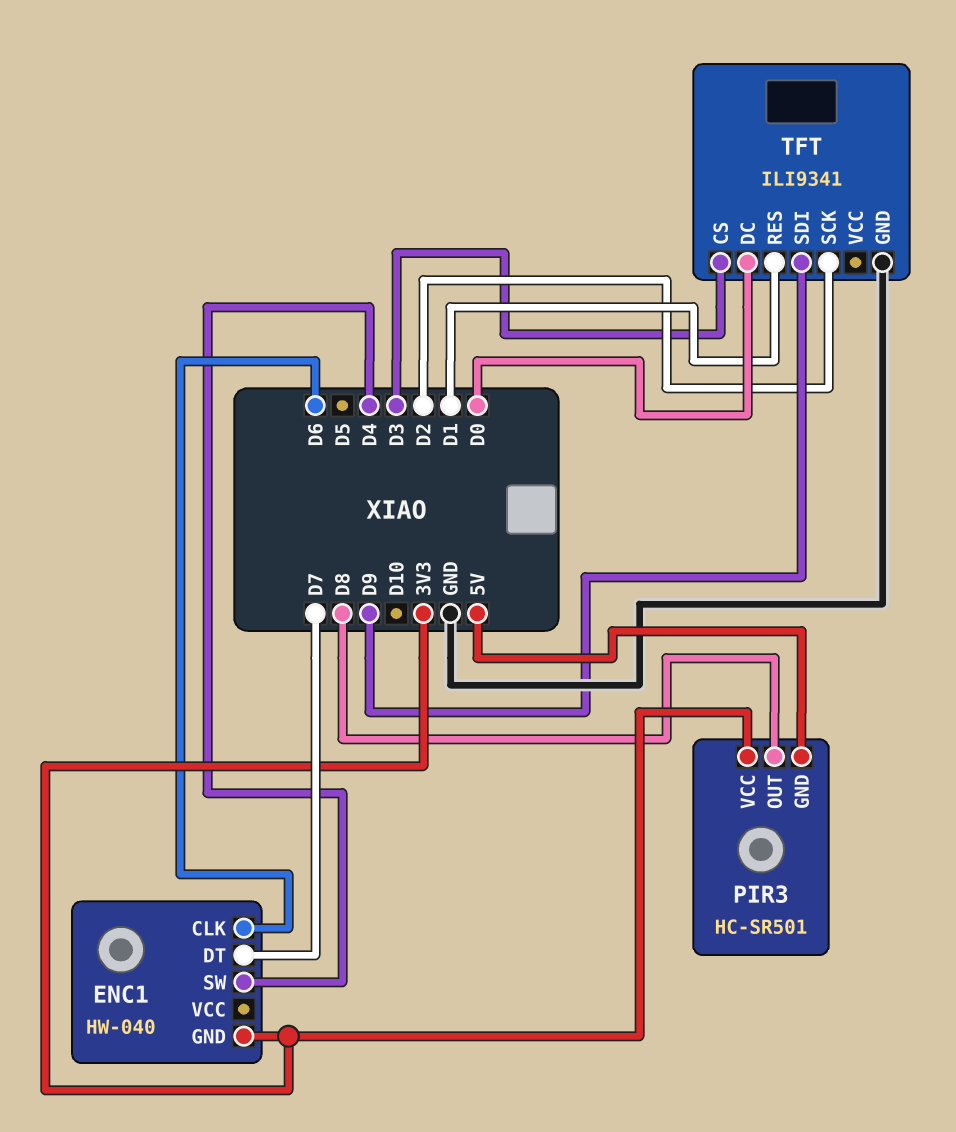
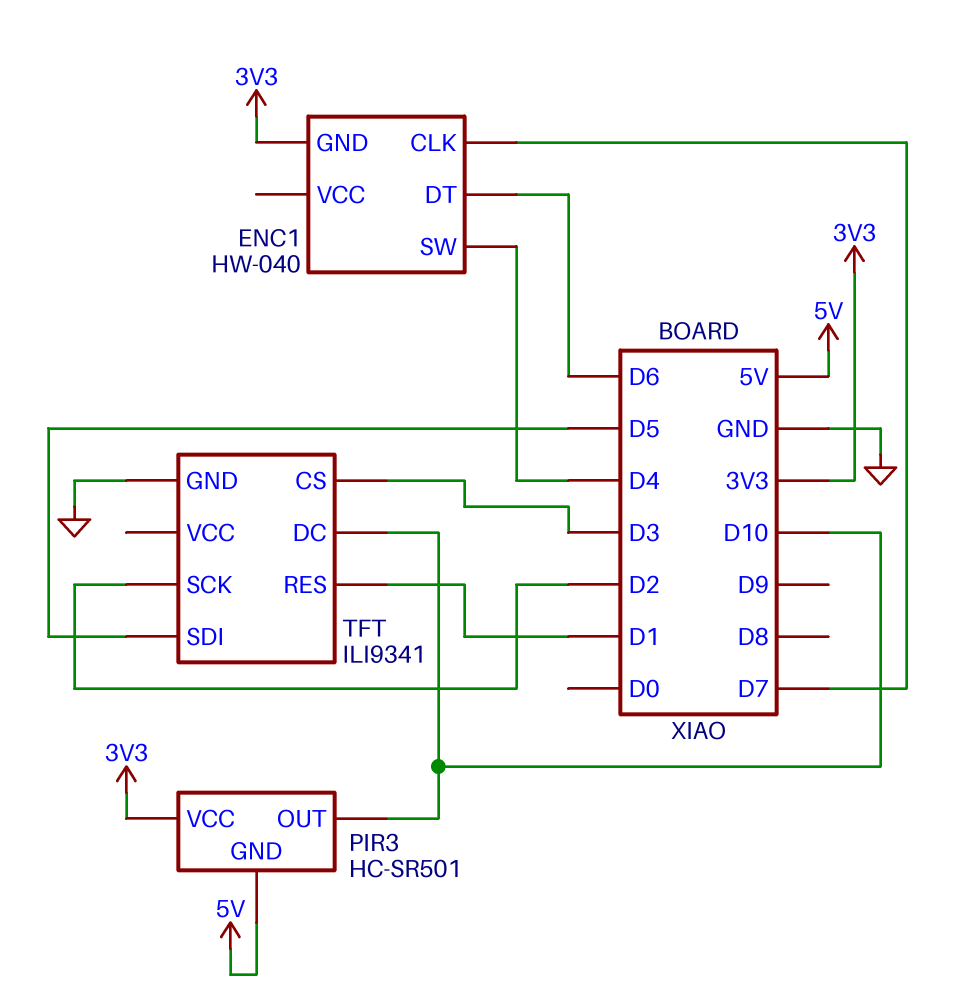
ENC1 pin CLK: D6 -> D7
ENC1 pin DT: D7 -> D6
PIR3 pin OUT: D8 -> D10
TFT pin DC: D0 -> D10
TFT pin SDI: D9 -> D5

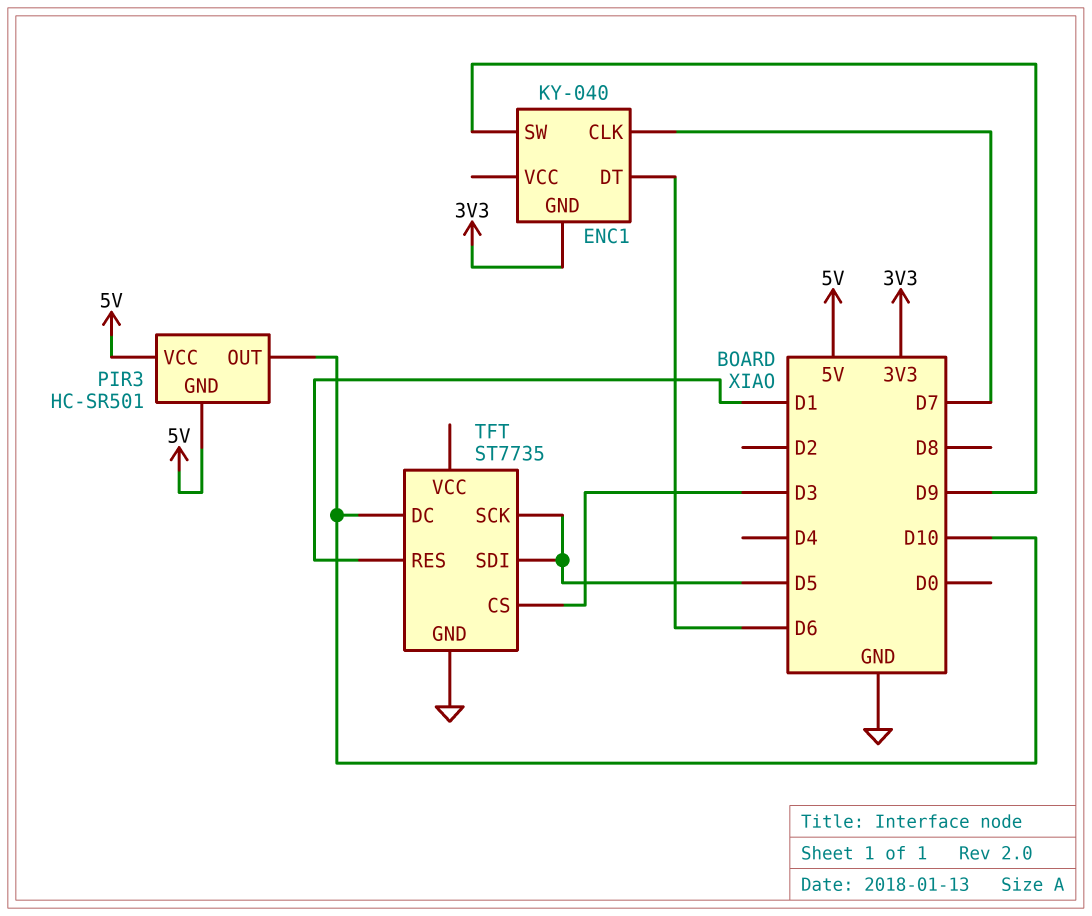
ENC1: HW-040 -> KY-040
ENC1 pin SW: D4 -> D9
PIR3 pin VCC: 3V3 -> 5V
TFT: ILI9341 -> ST7735
TFT pin SCK: D2 -> D5

